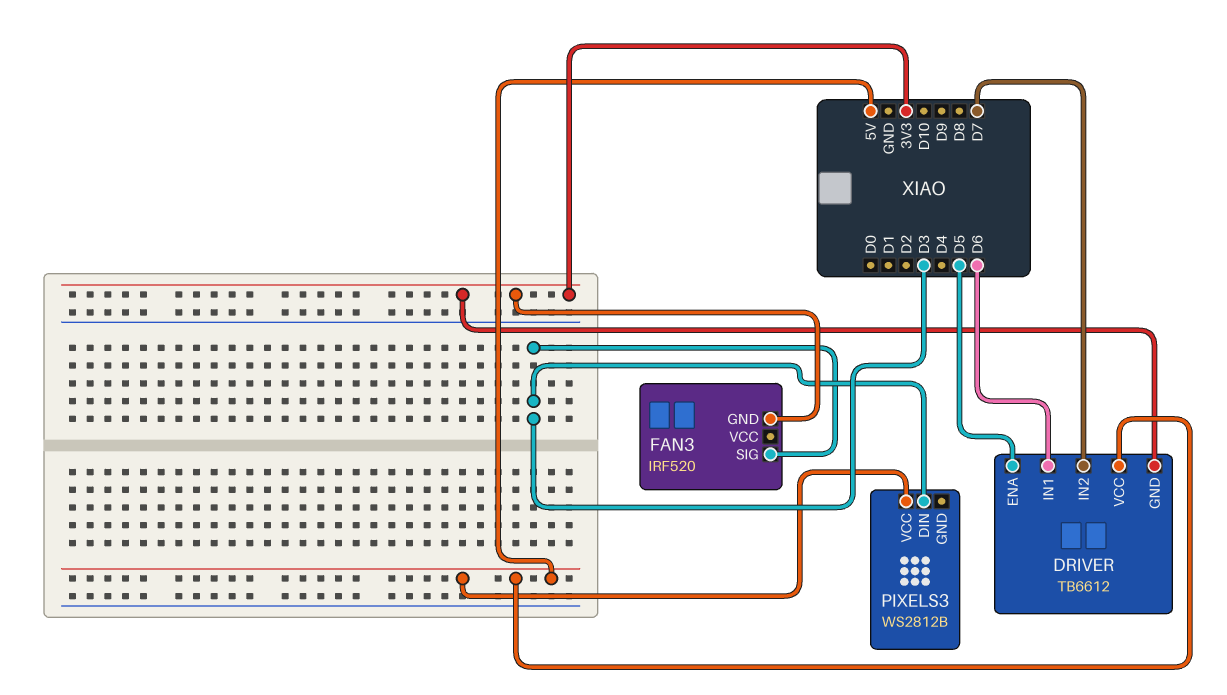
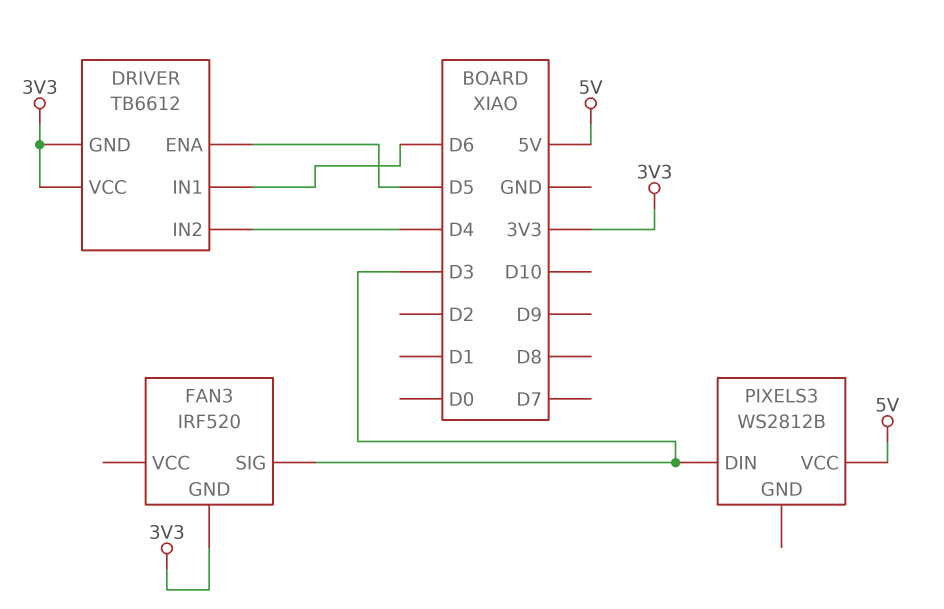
DRIVER pin IN2: D7 -> D4
DRIVER pin VCC: 5V -> 3V3

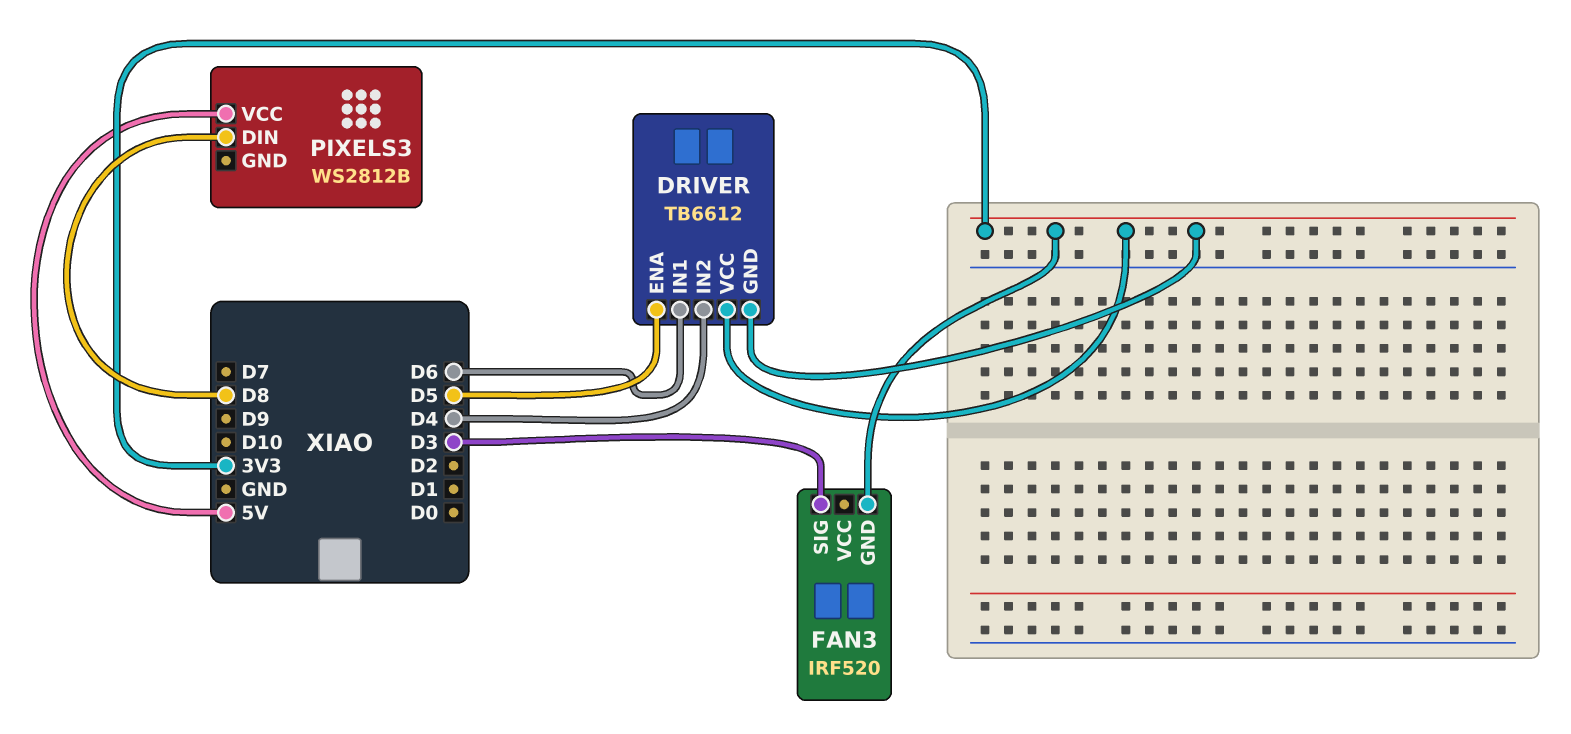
PIXELS3 pin DIN: D3 -> D8

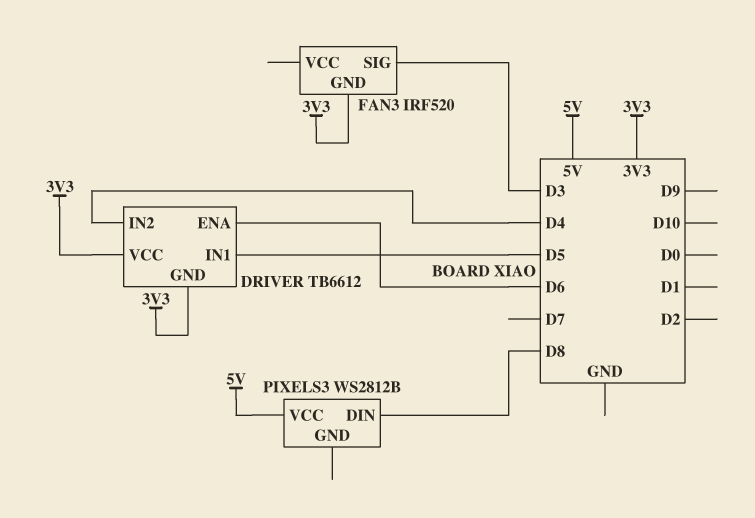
DRIVER pin ENA: D5 -> D6
DRIVER pin IN1: D6 -> D5

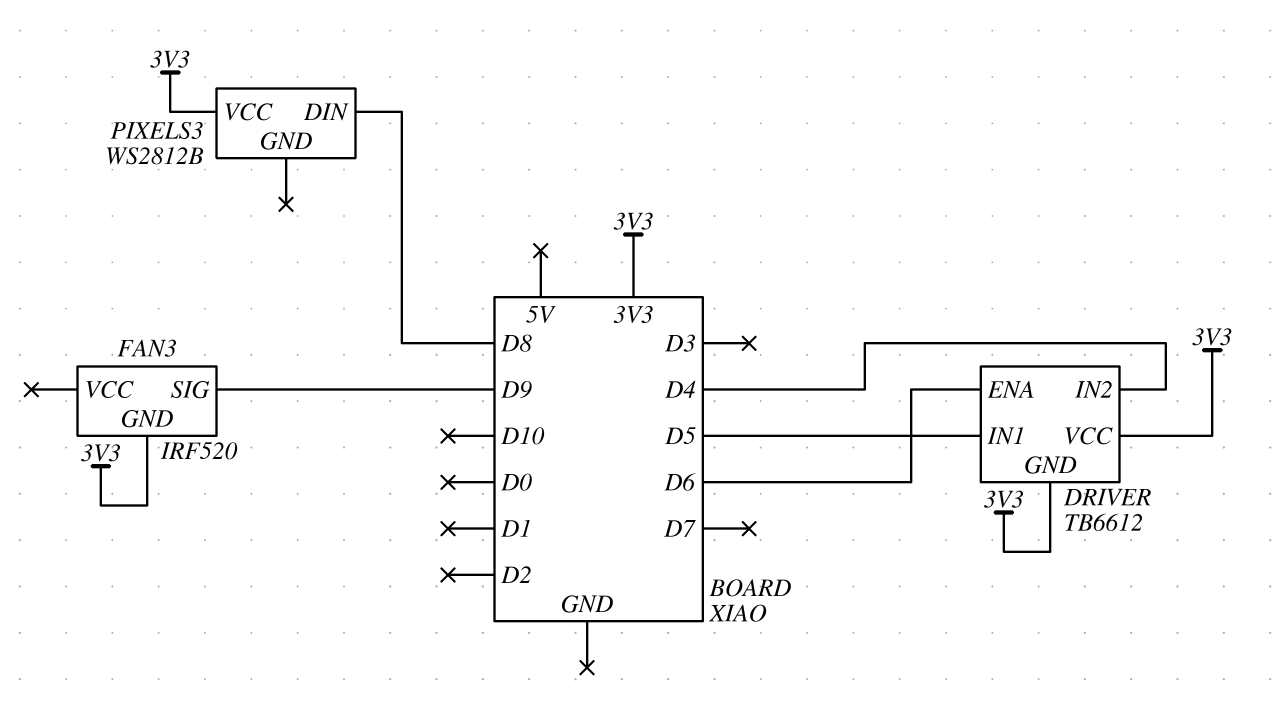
FAN3 pin SIG: D3 -> D9
PIXELS3 pin VCC: 5V -> 3V3

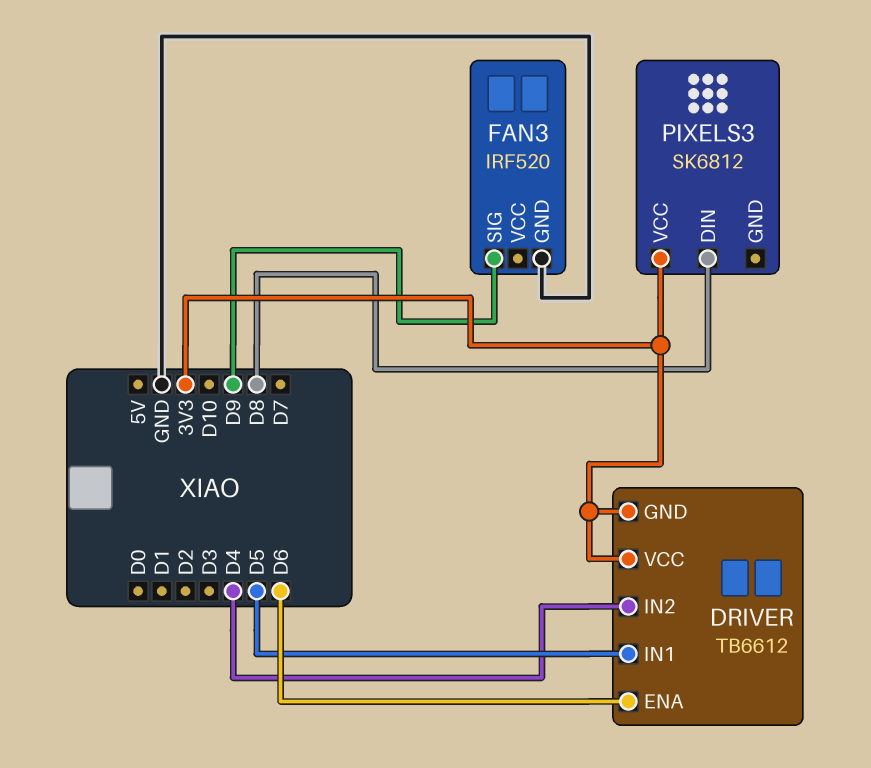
FAN3 pin GND: 3V3 -> GND
PIXELS3: WS2812B -> SK6812

